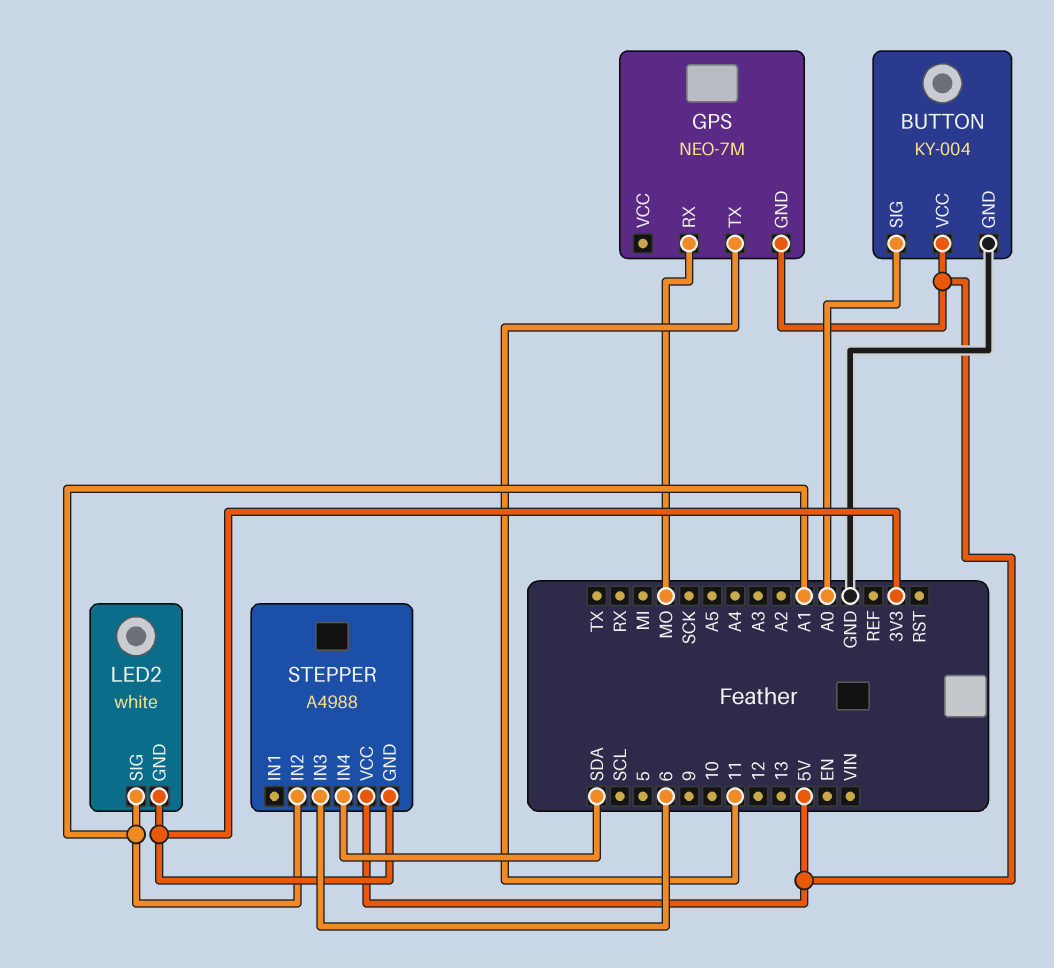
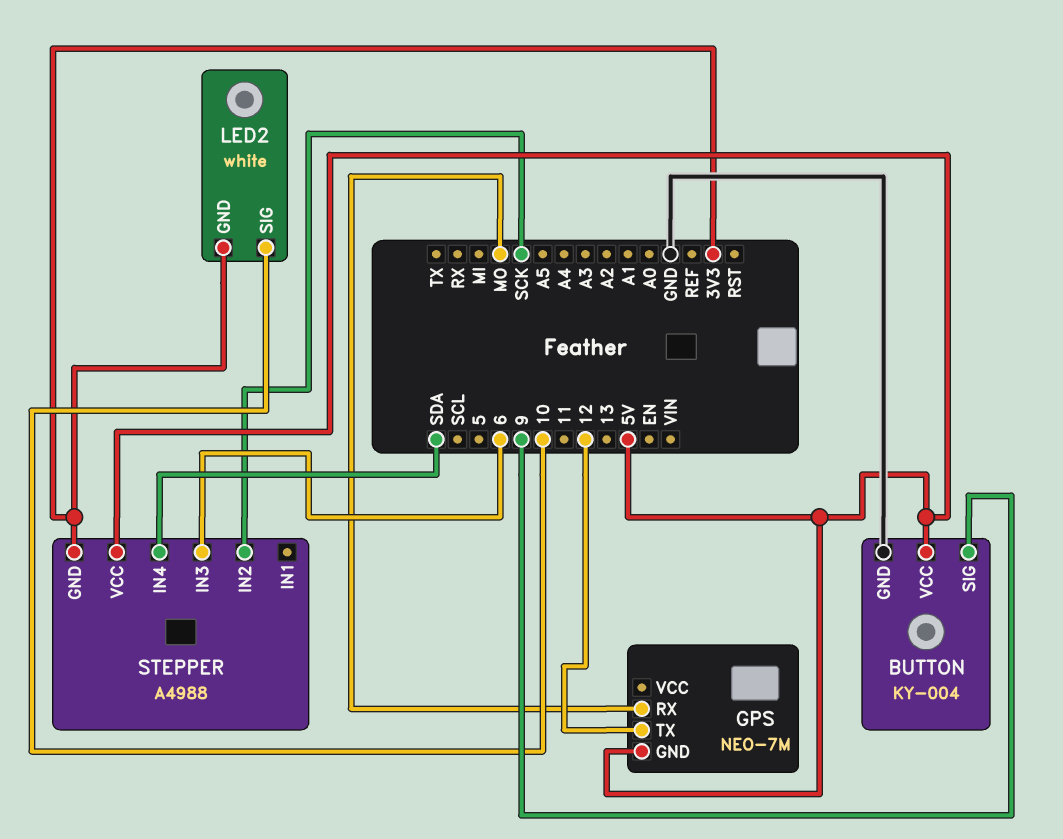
BUTTON pin SIG: A0 -> 9
GPS pin TX: 11 -> 12
LED2 pin SIG: A1 -> 10
STEPPER pin IN2: A1 -> SCK

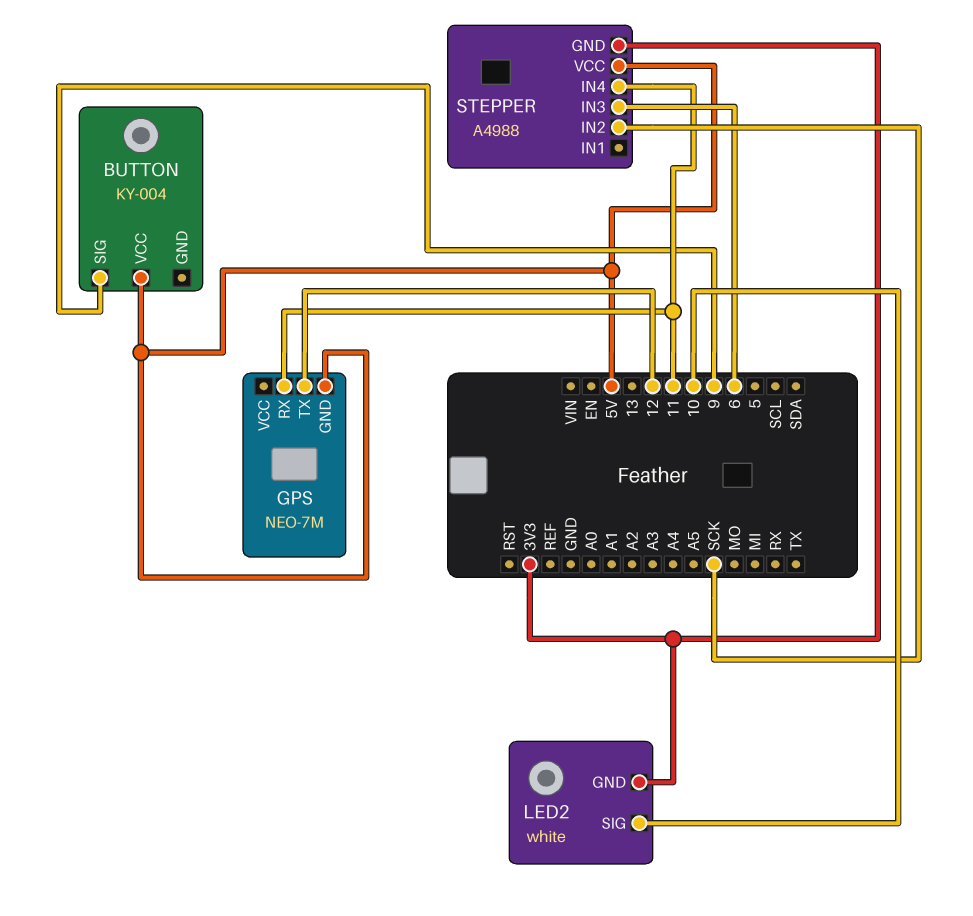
BUTTON pin GND: GND -> none
GPS pin RX: MO -> 11
STEPPER pin IN4: SDA -> 11

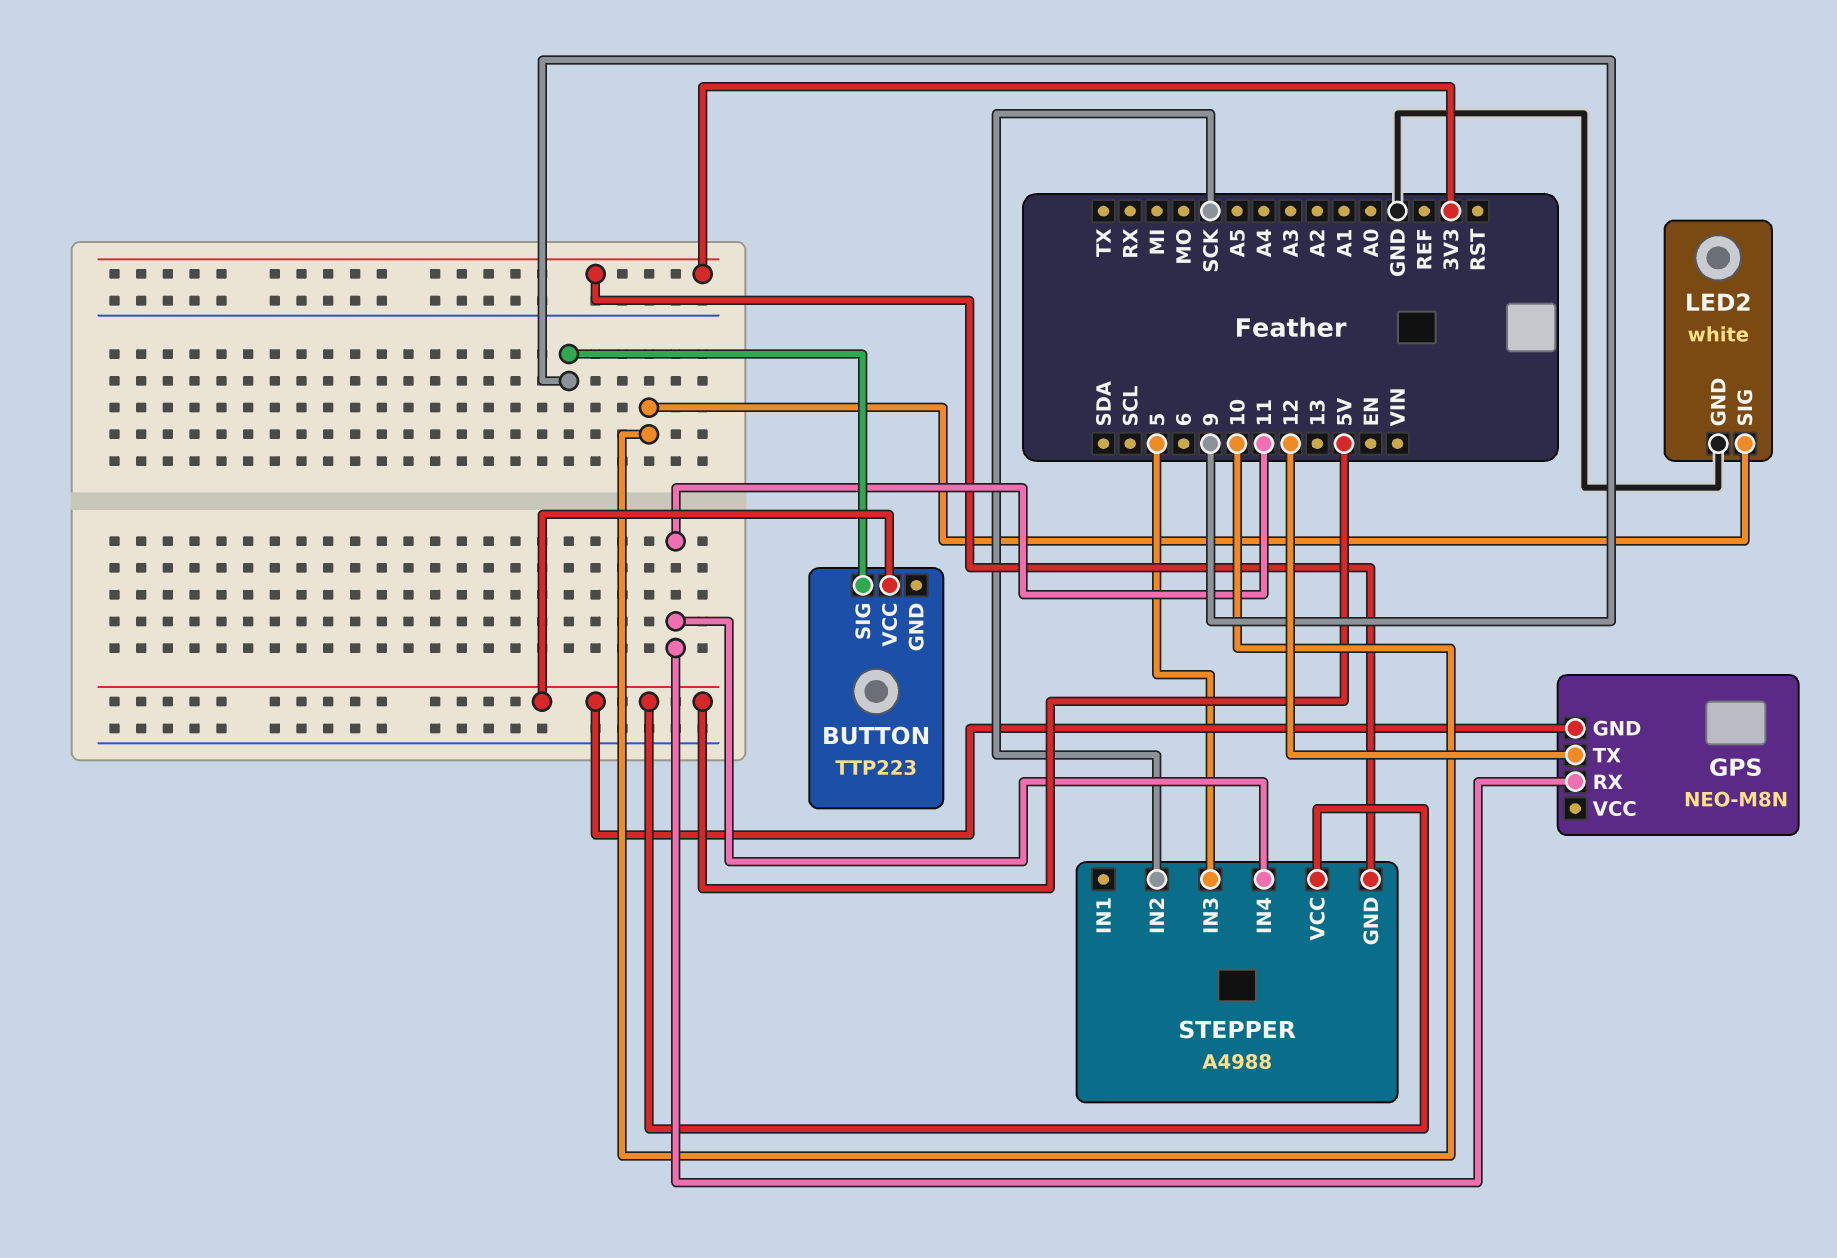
BUTTON: KY-004 -> TTP223
GPS: NEO-7M -> NEO-M8N
LED2 pin GND: 3V3 -> GND
STEPPER pin IN3: 6 -> 5

